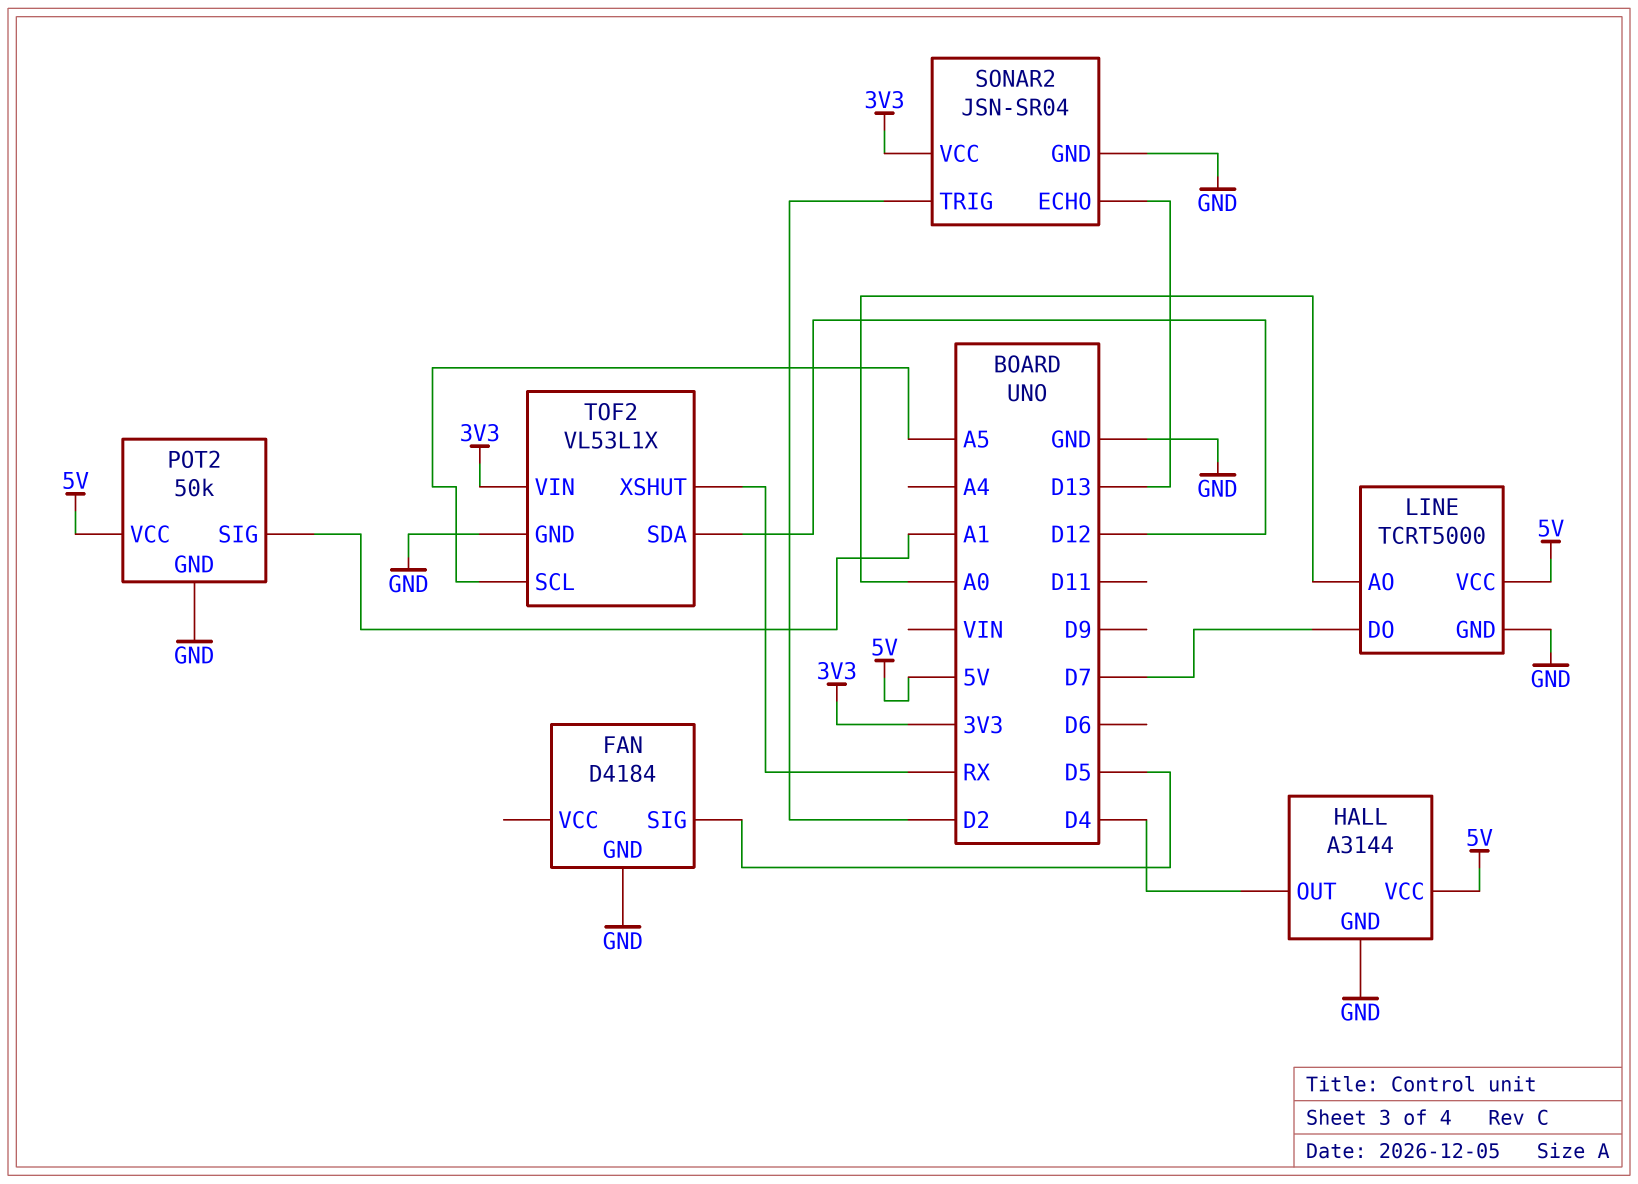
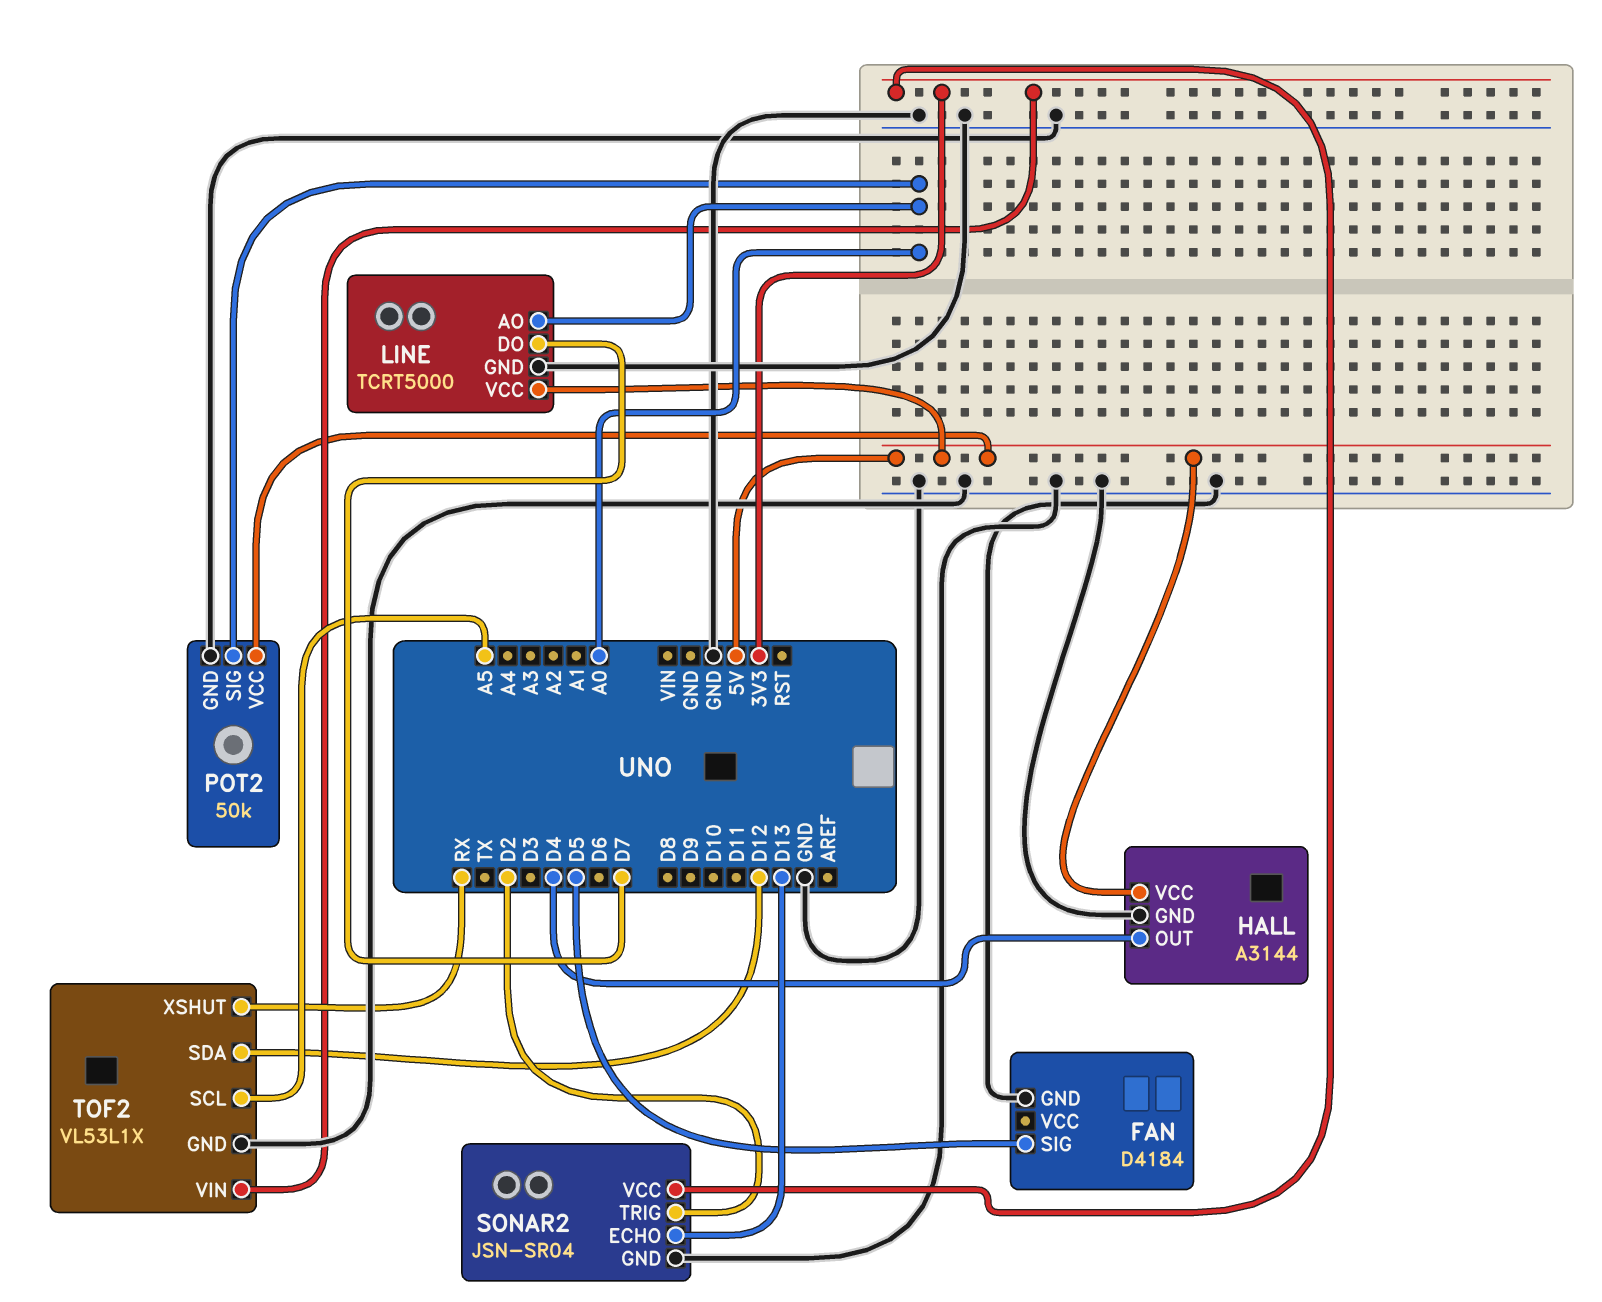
POT2 pin SIG: A1 -> A0

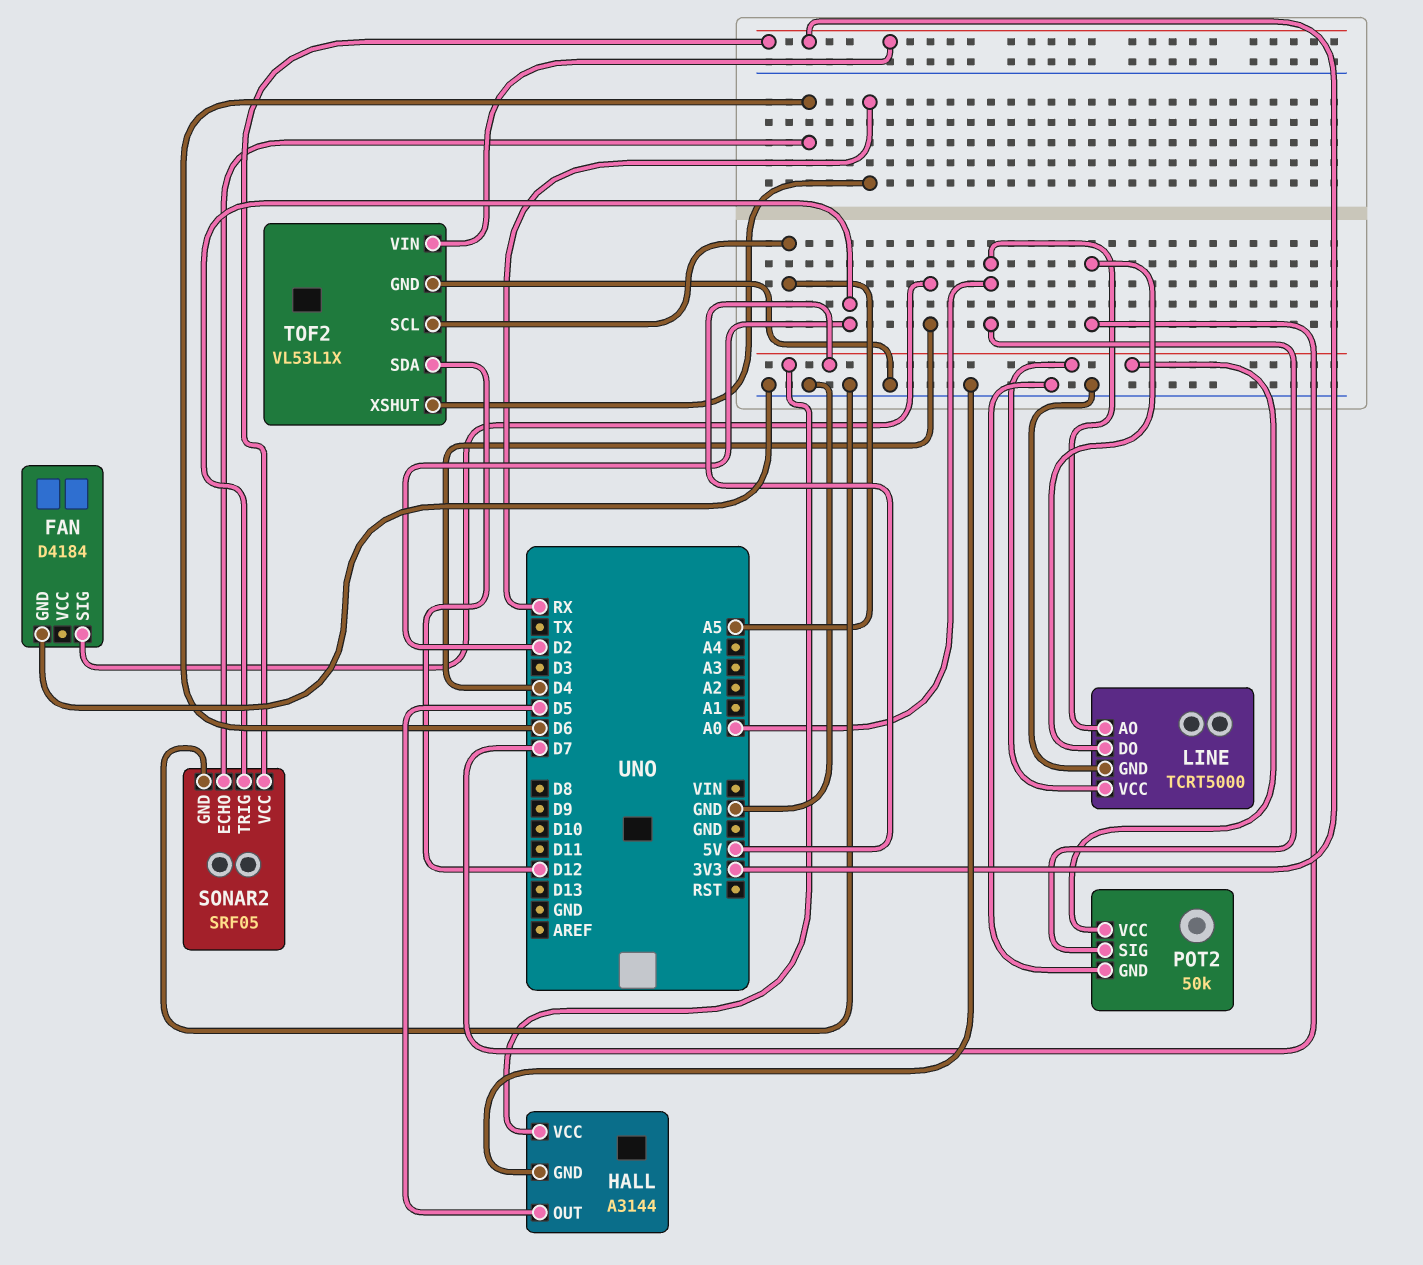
FAN pin SIG: D5 -> D4
HALL pin OUT: D4 -> D5
SONAR2: JSN-SR04 -> SRF05
SONAR2 pin ECHO: D13 -> D6

